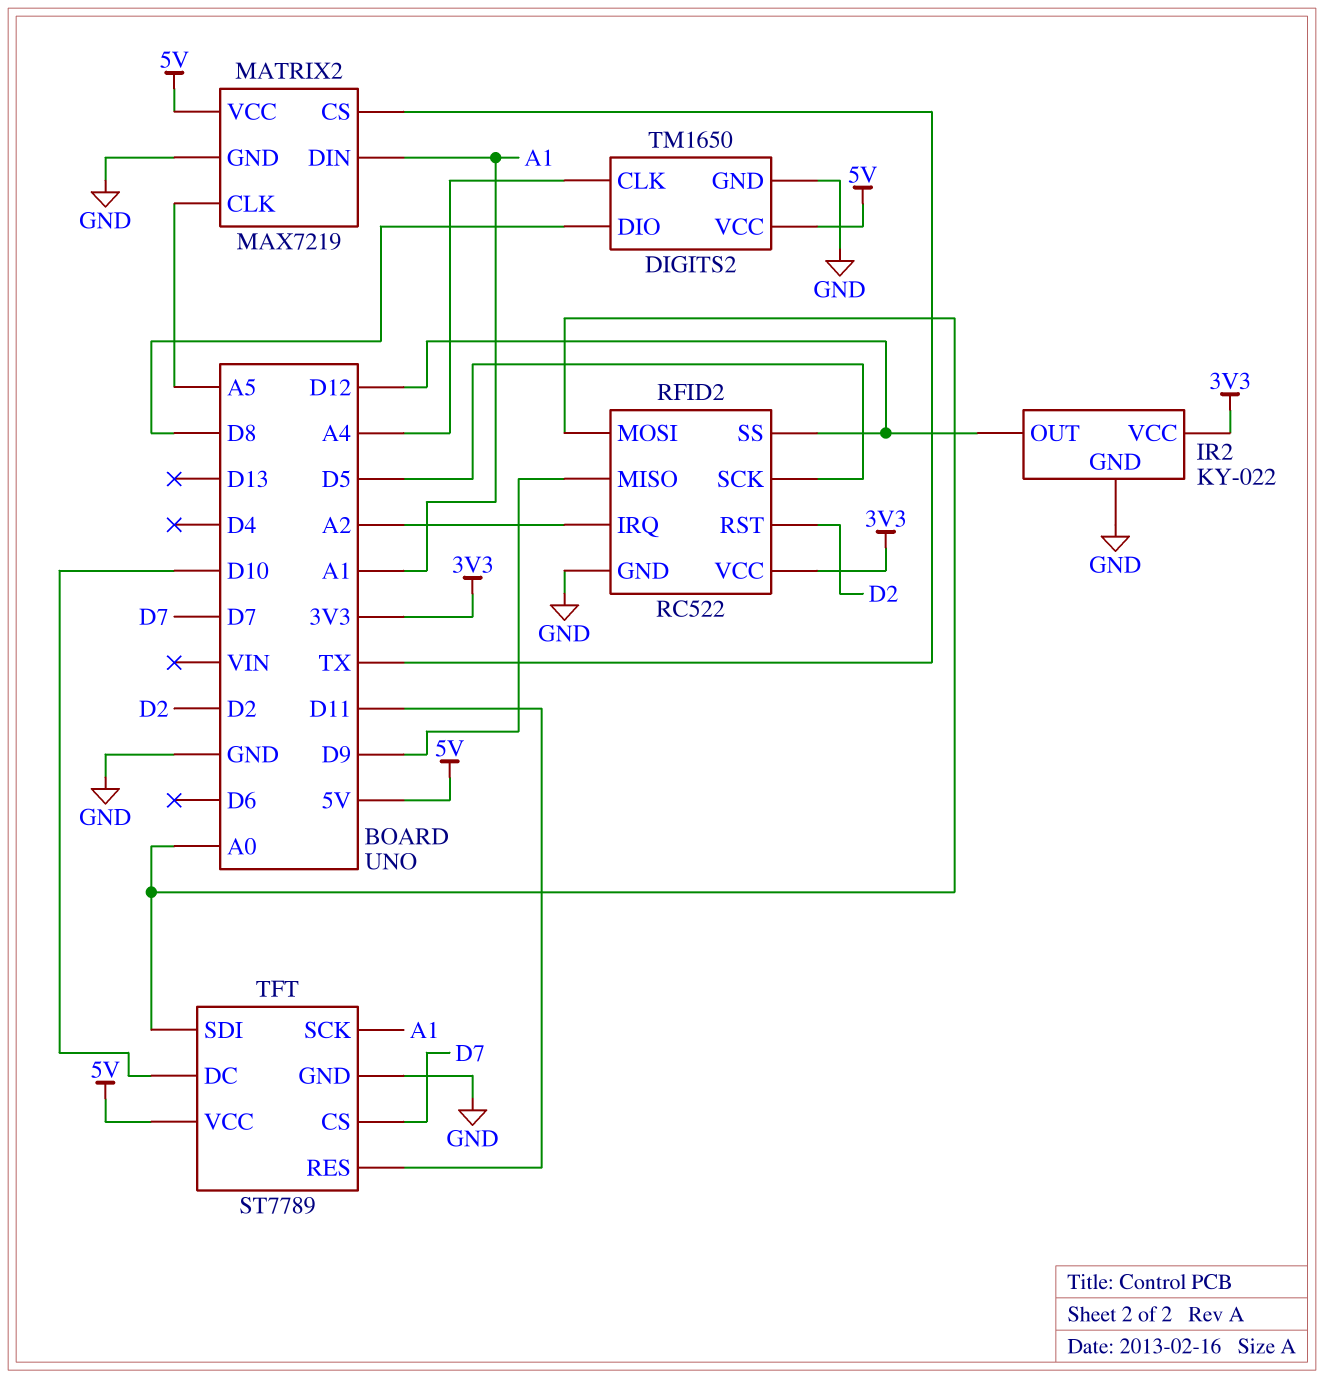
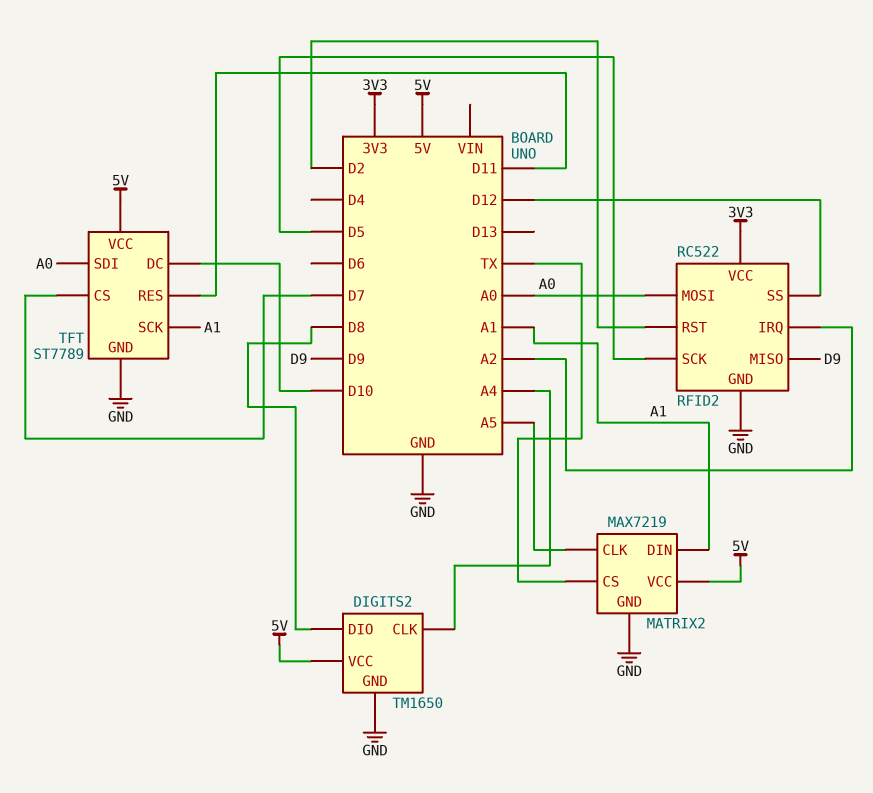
IR2: KY-022 -> none
IR2 pin GND: GND -> none
IR2 pin OUT: D12 -> none
IR2 pin VCC: 3V3 -> none

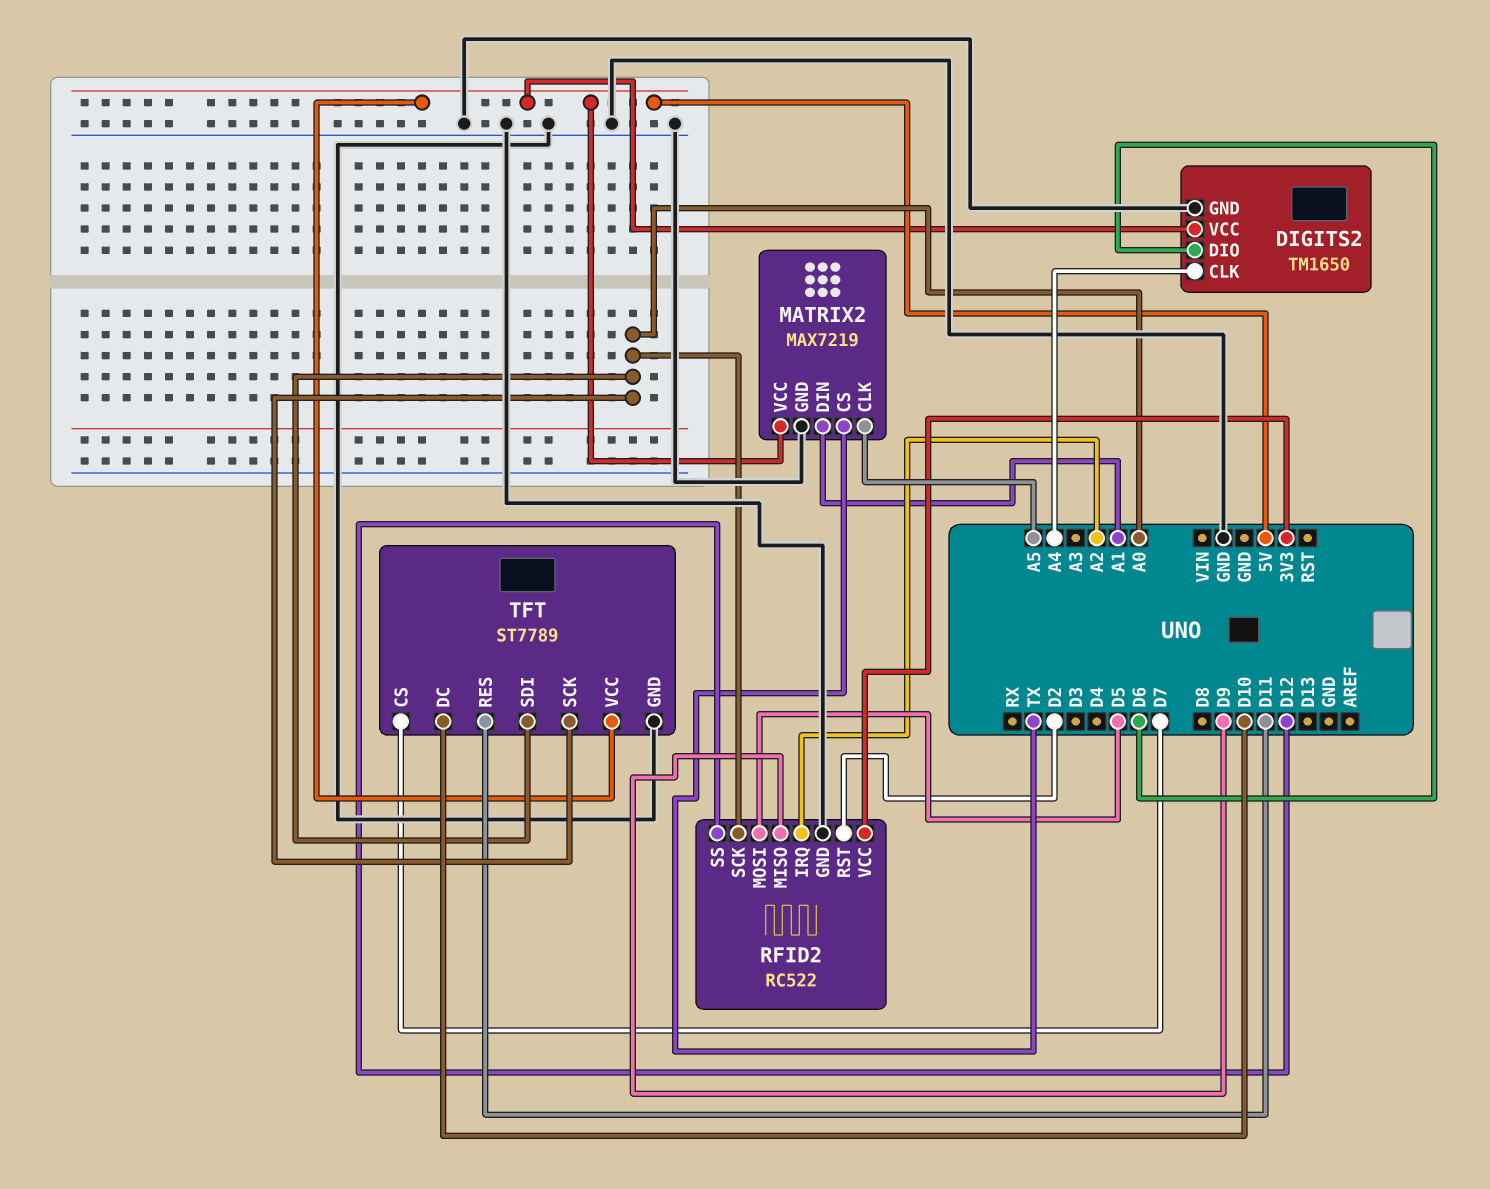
DIGITS2 pin DIO: D8 -> D6
RFID2 pin MOSI: A0 -> D5
RFID2 pin SCK: D5 -> A0
TFT pin SCK: A1 -> A0

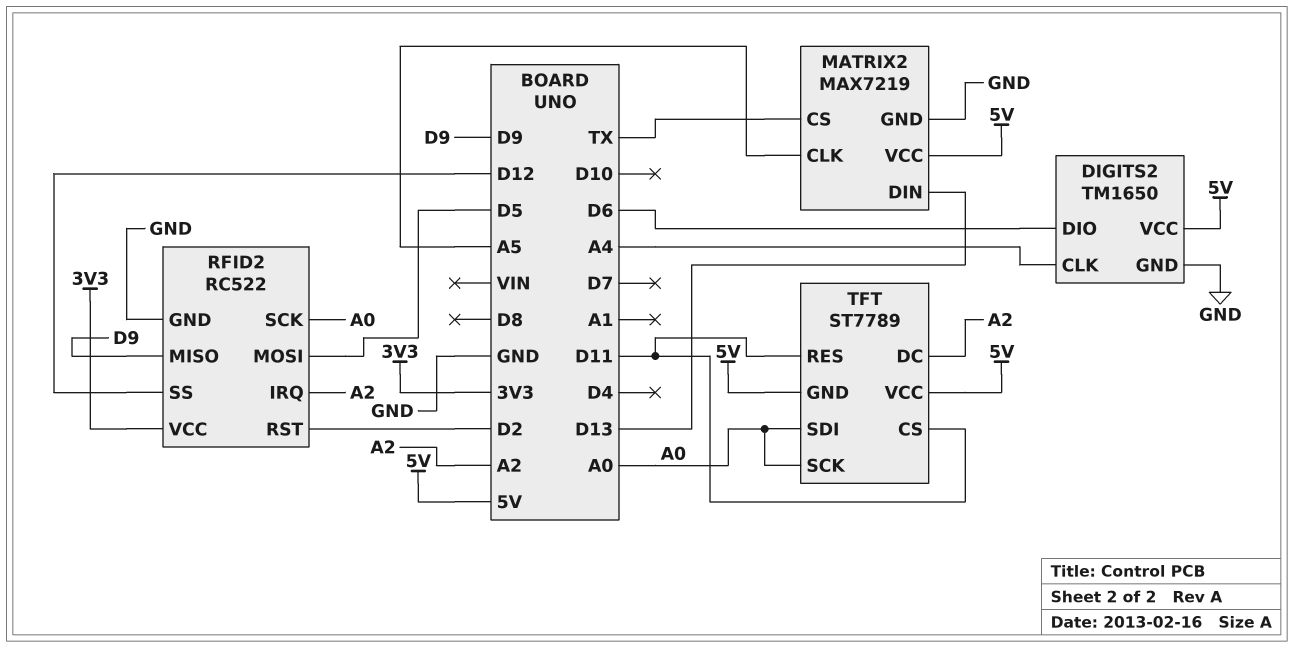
MATRIX2 pin DIN: A1 -> D13
TFT pin CS: D7 -> D11
TFT pin DC: D10 -> A2
TFT pin GND: GND -> 5V

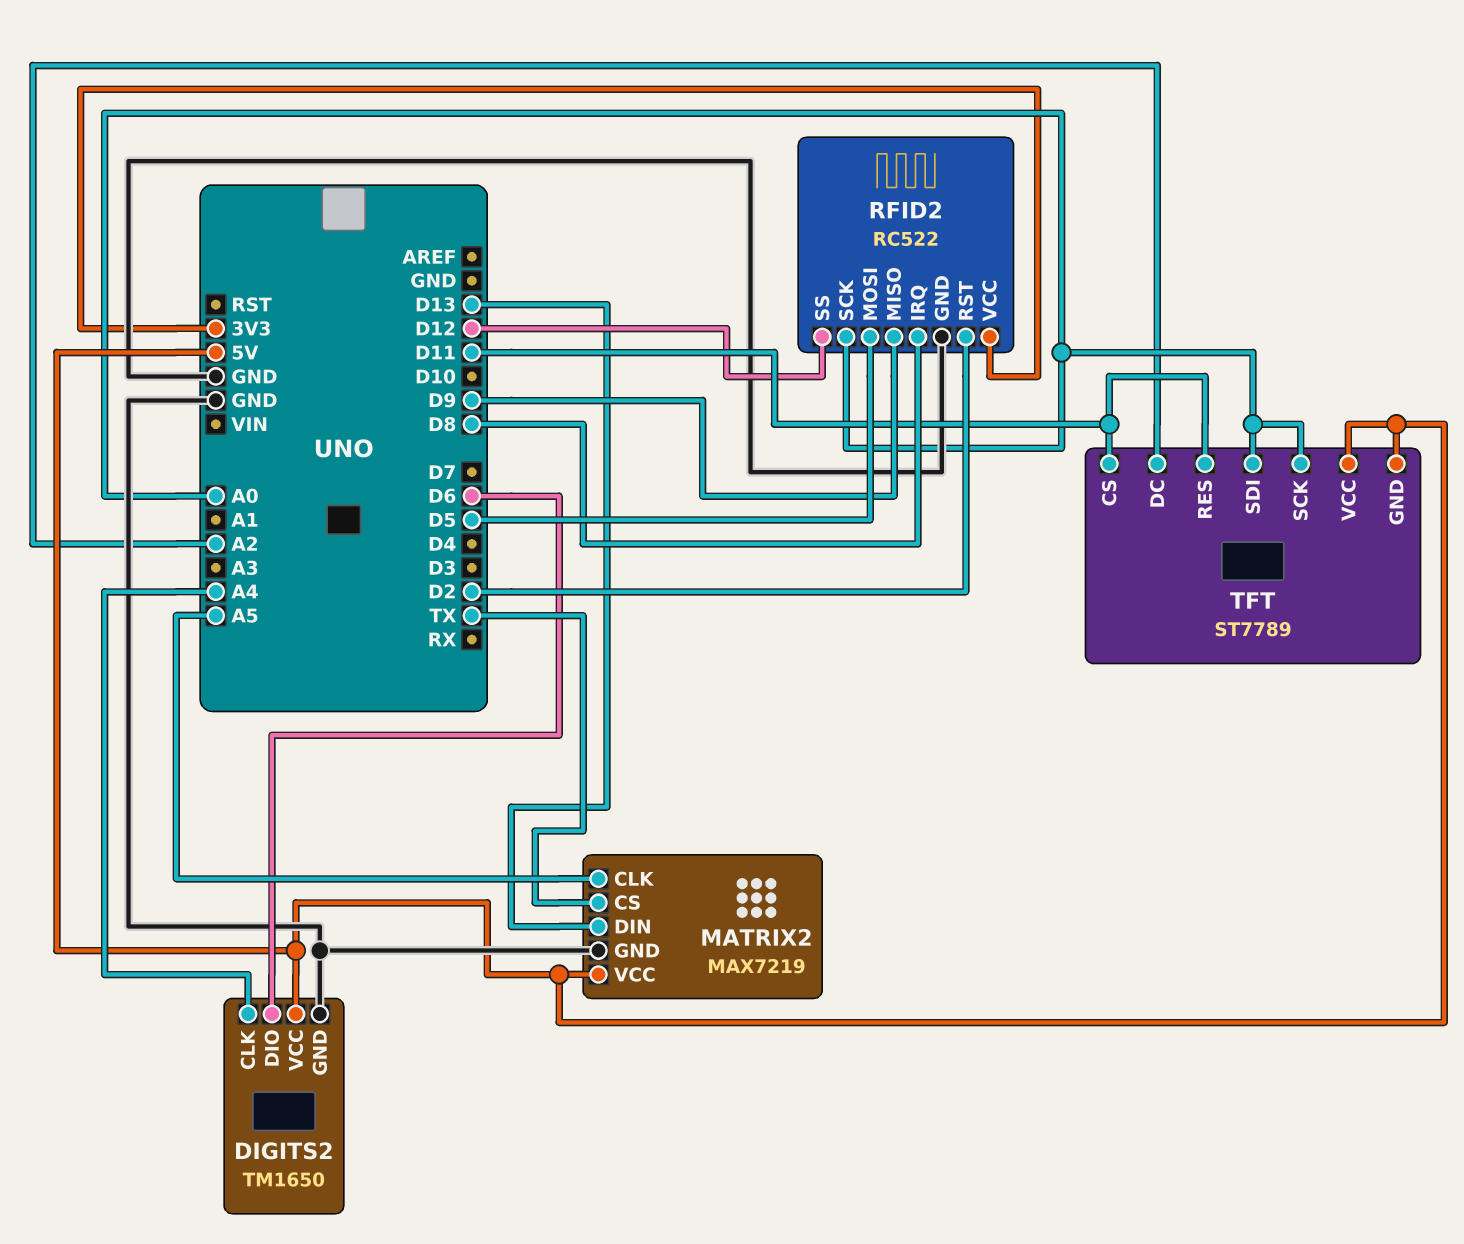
RFID2 pin IRQ: A2 -> D8

